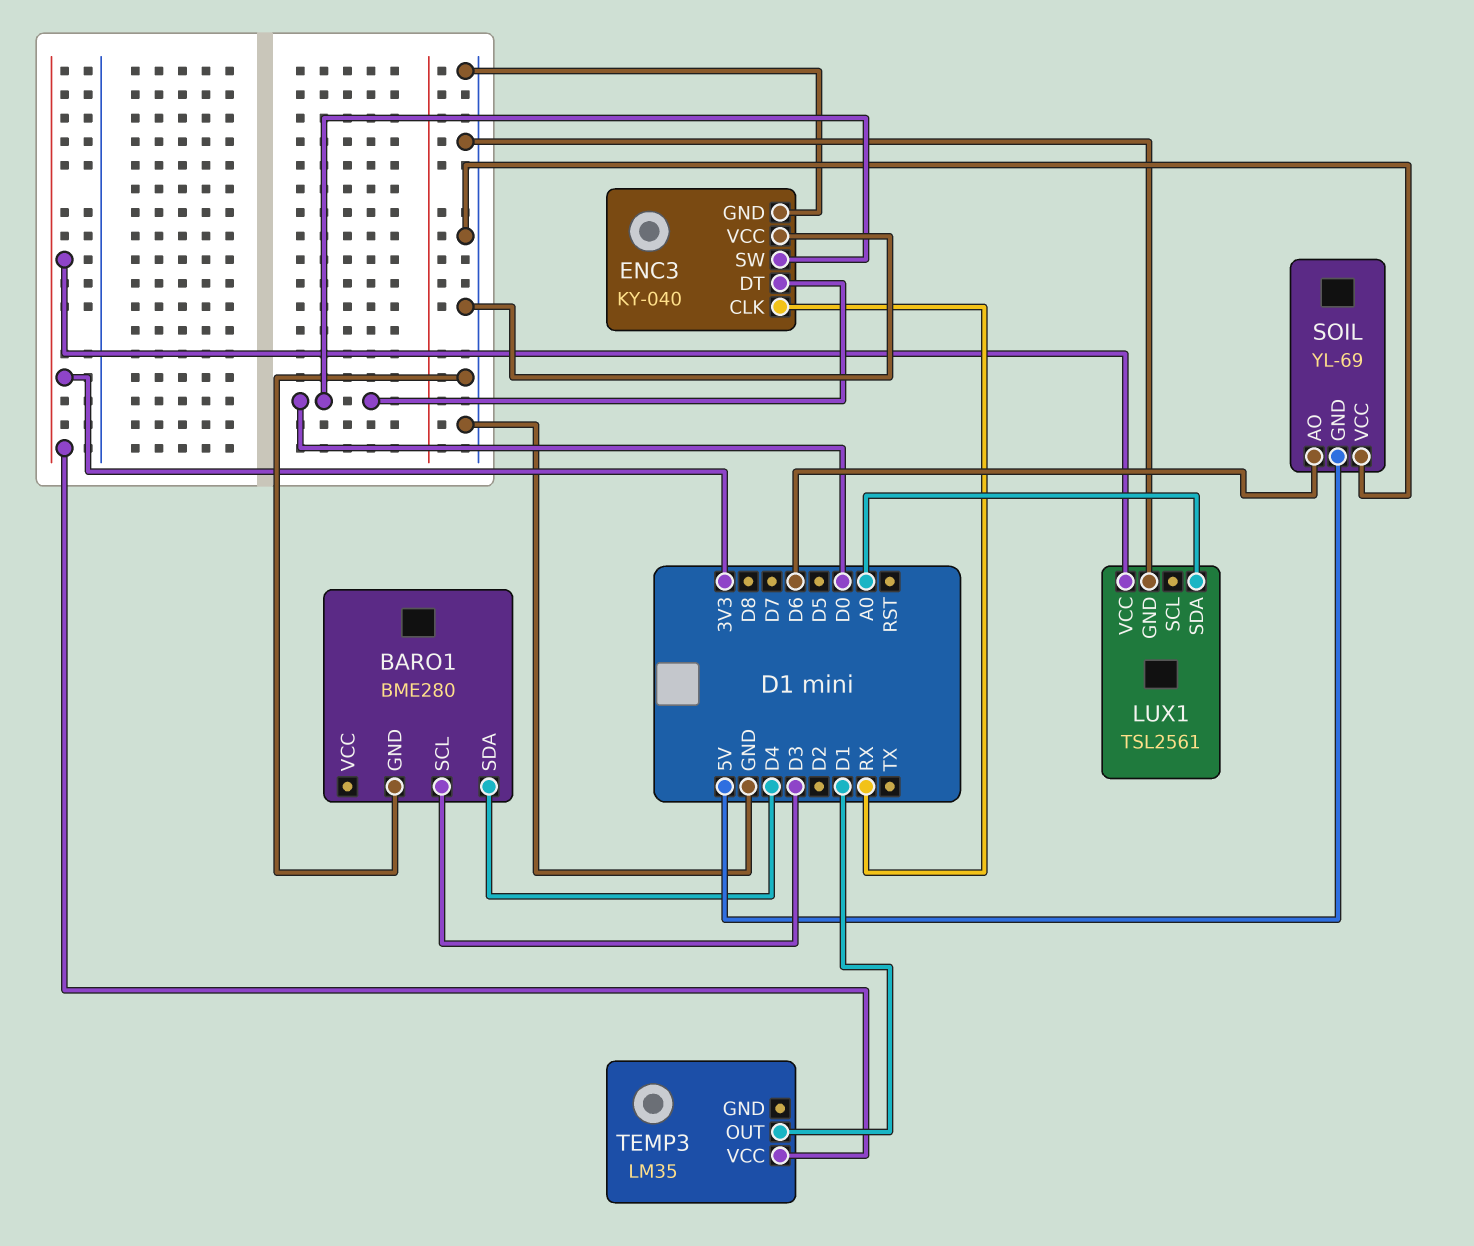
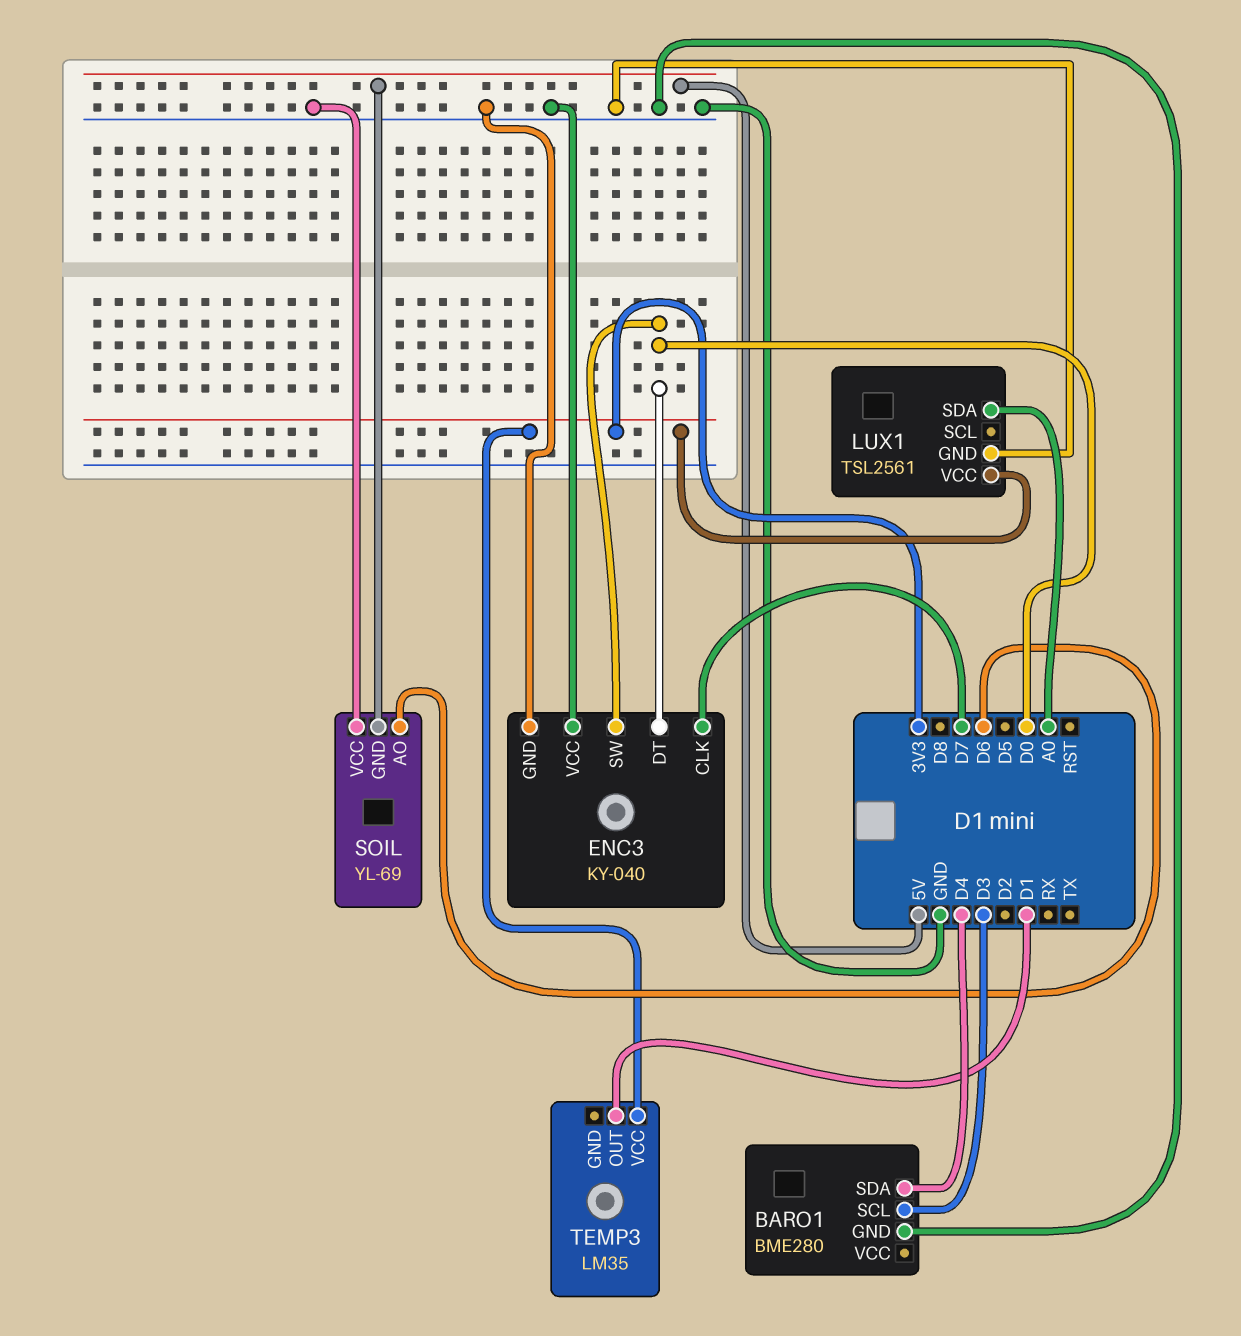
ENC3 pin CLK: RX -> D7

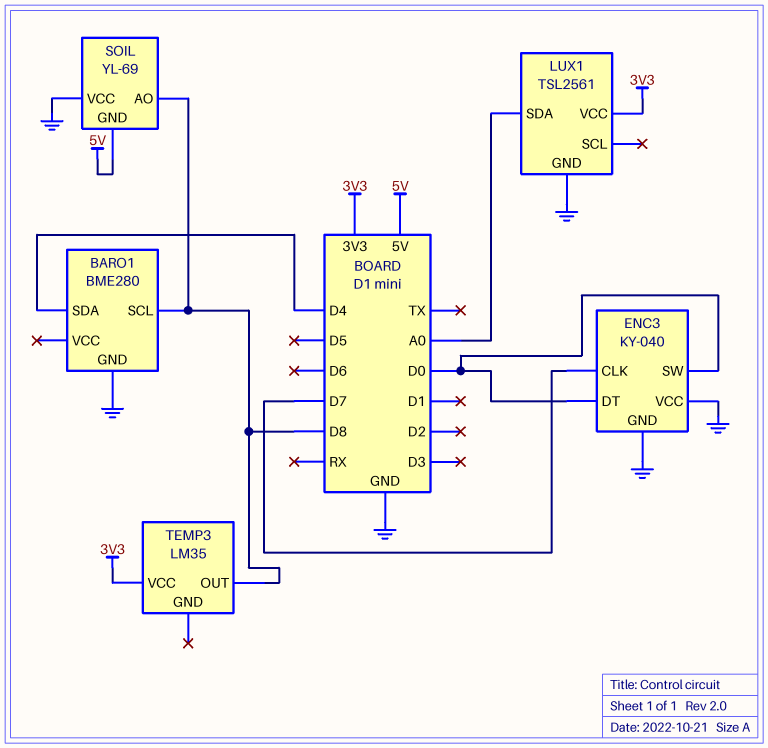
BARO1 pin SCL: D3 -> D8
SOIL pin AO: D6 -> D8
TEMP3 pin OUT: D1 -> D8

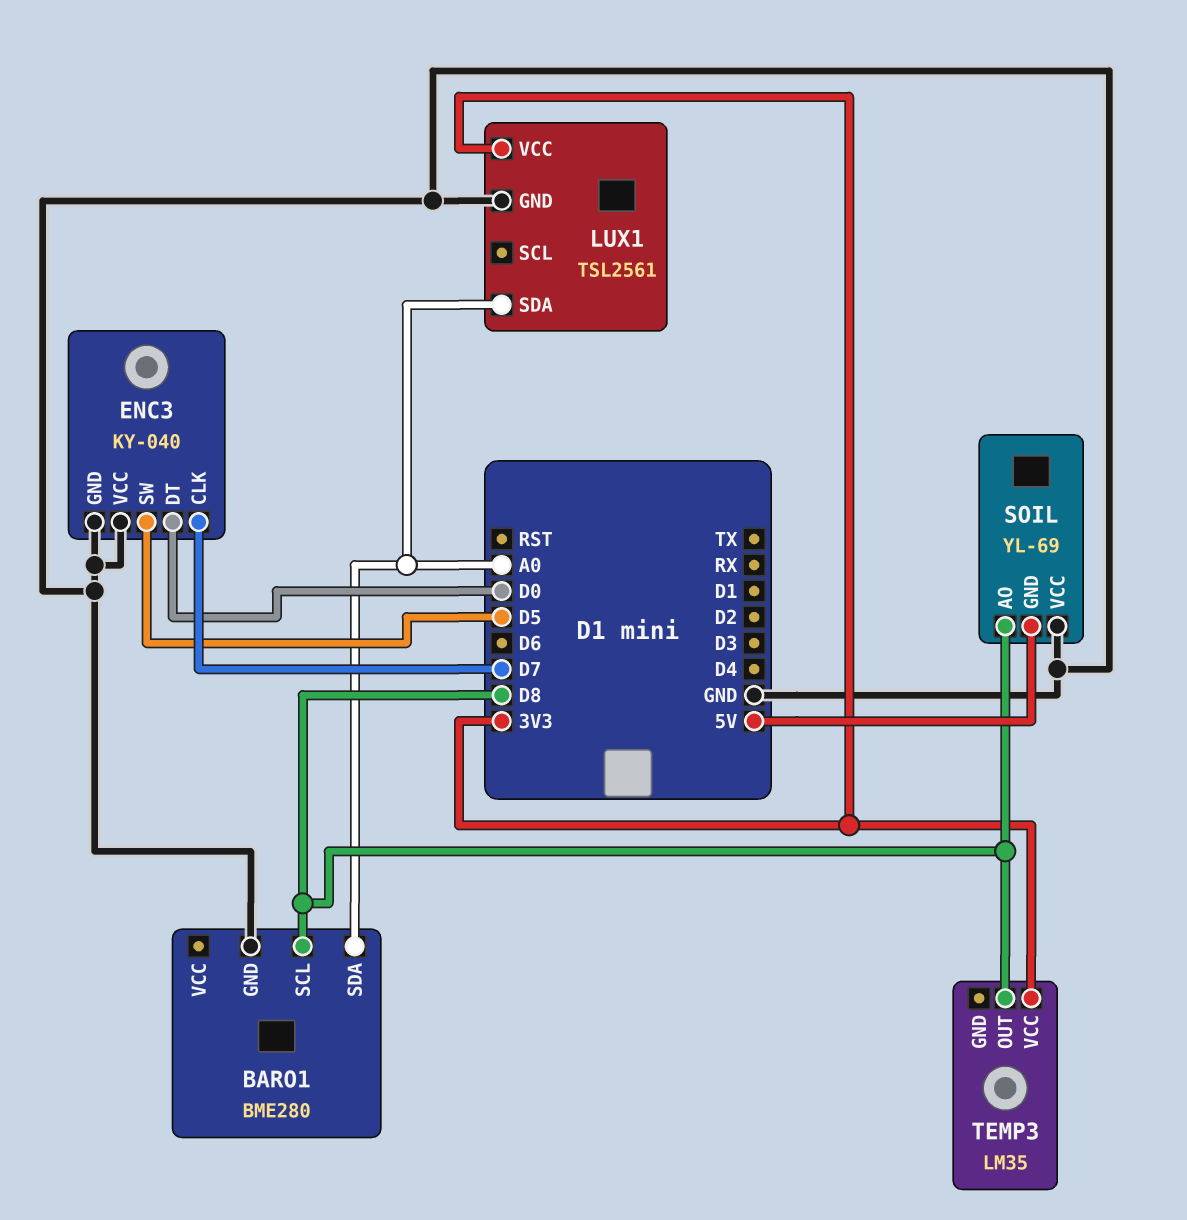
BARO1 pin SDA: D4 -> A0
ENC3 pin SW: D0 -> D5

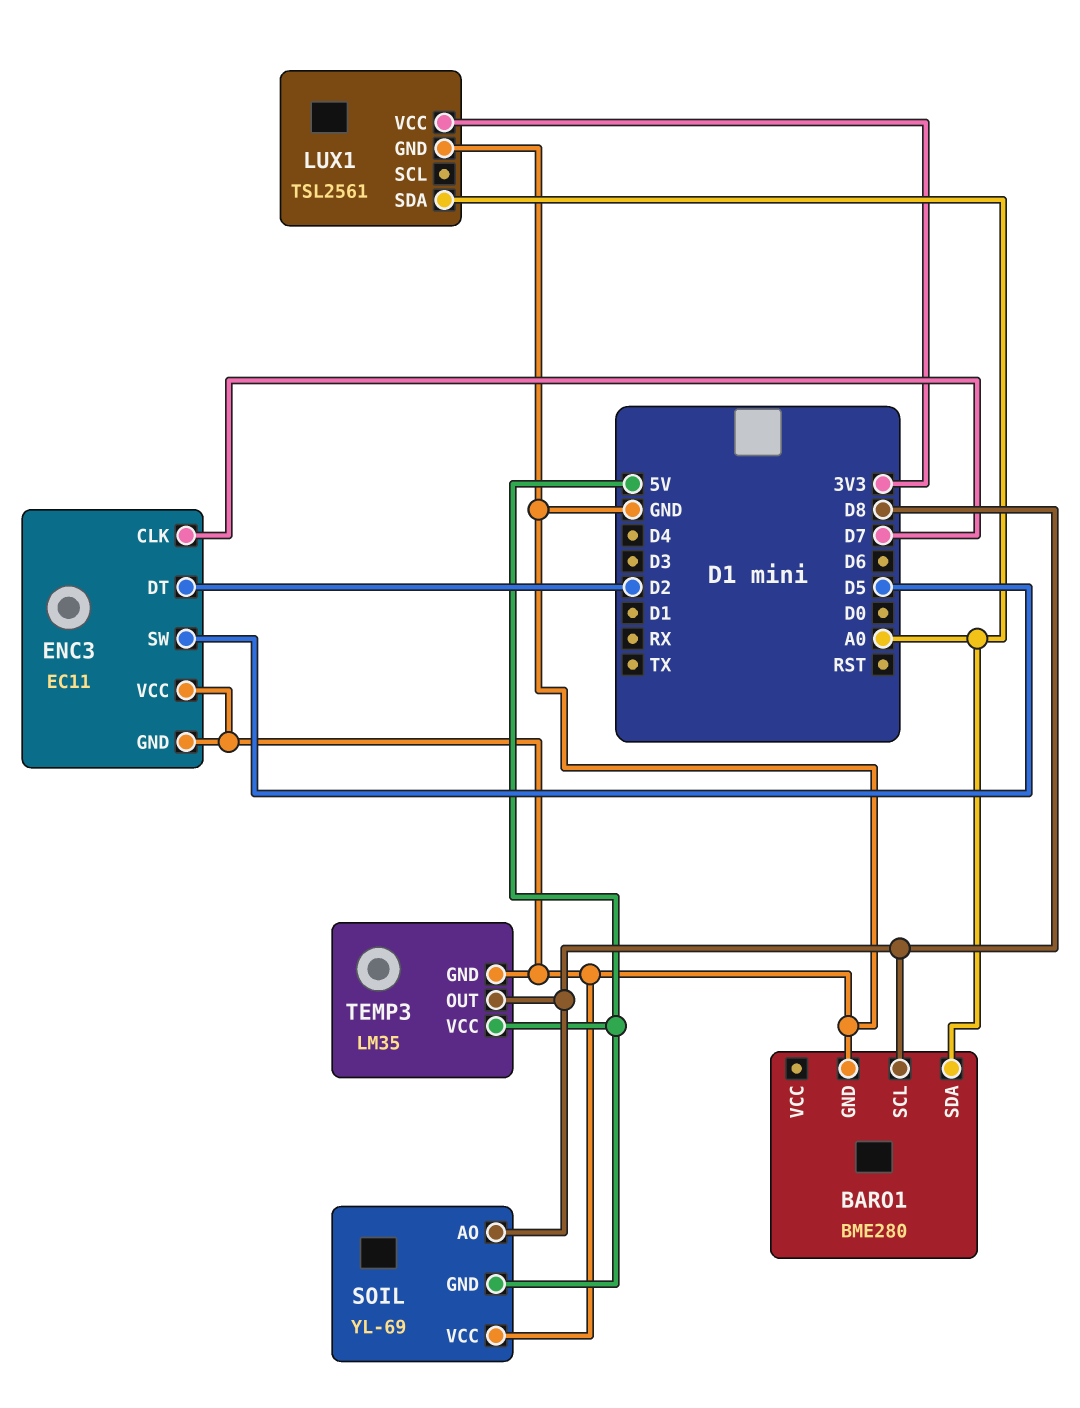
ENC3: KY-040 -> EC11
ENC3 pin DT: D0 -> D2
TEMP3 pin GND: none -> GND
TEMP3 pin VCC: 3V3 -> 5V

